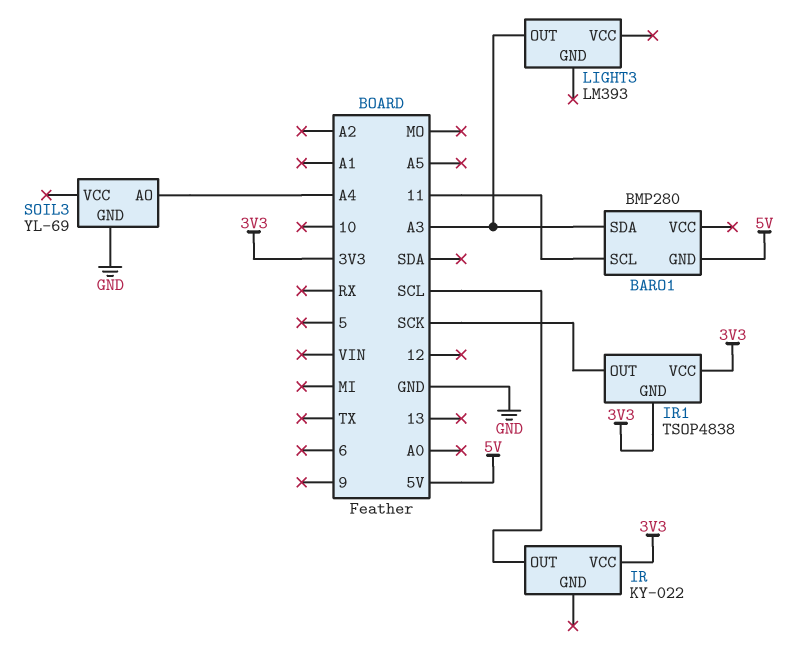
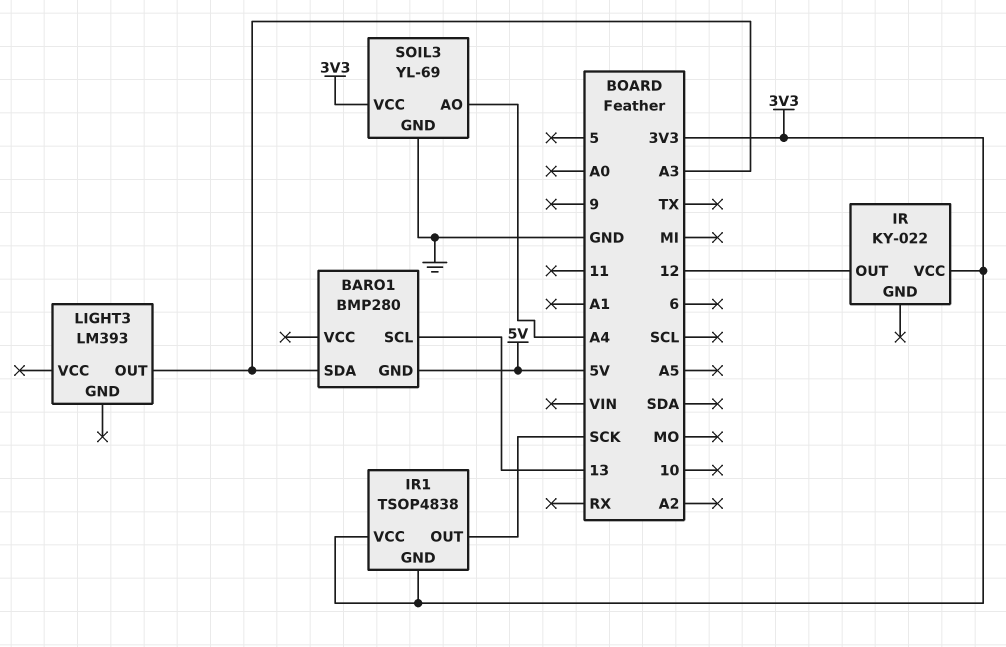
BARO1 pin SCL: 11 -> 13
IR pin OUT: SCL -> 12
SOIL3 pin VCC: none -> 3V3

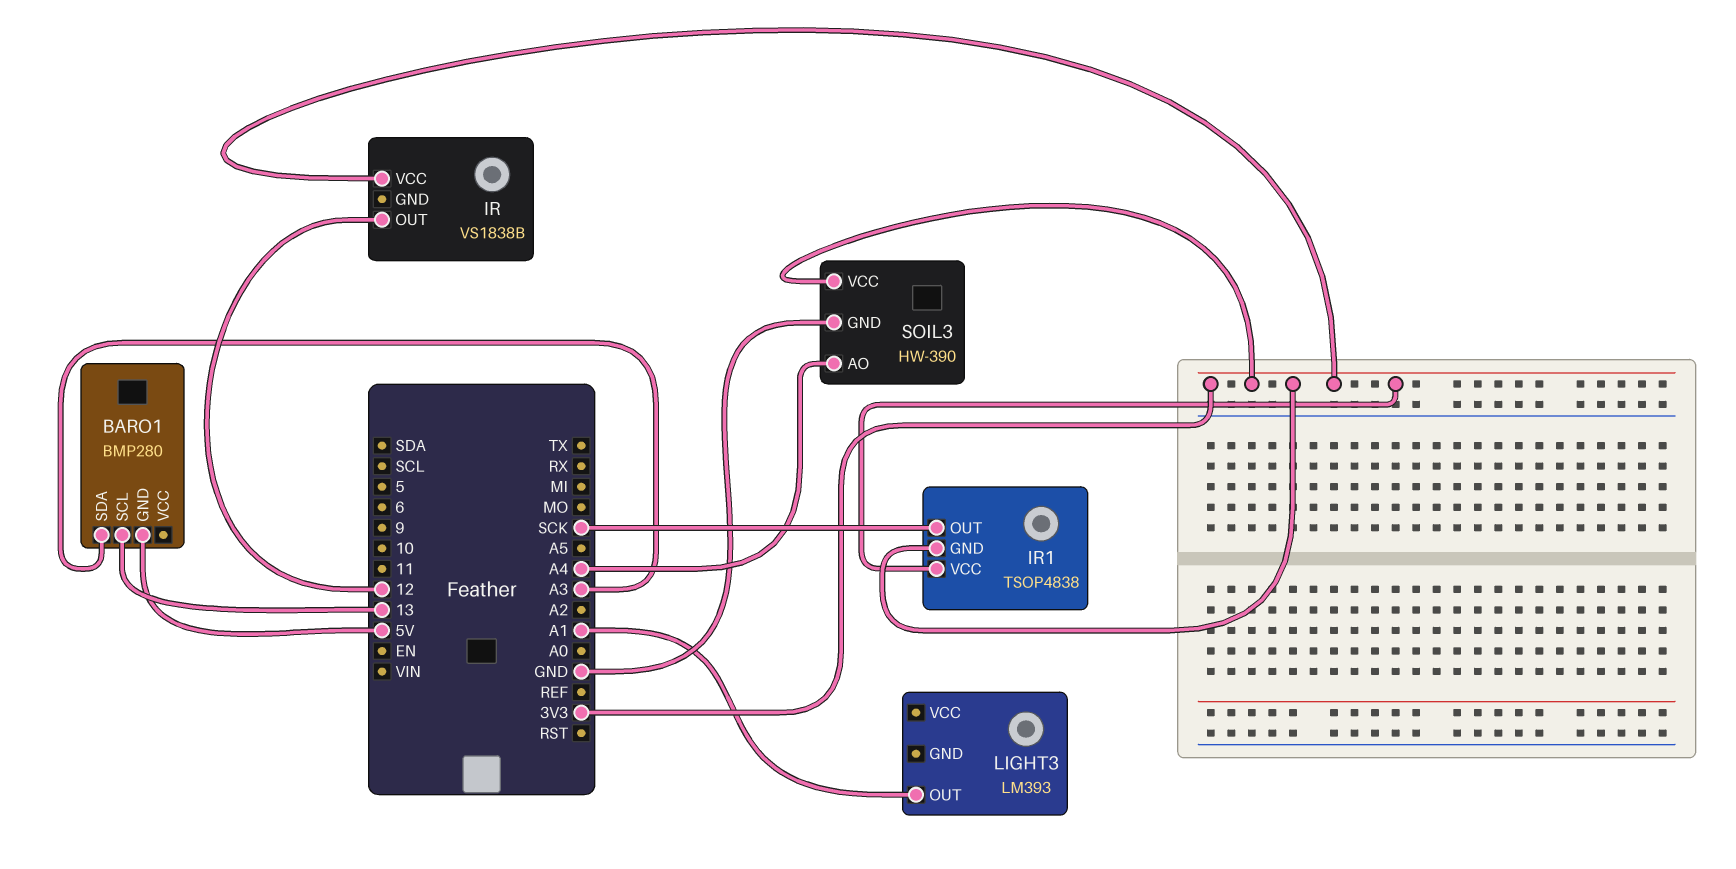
IR: KY-022 -> VS1838B
LIGHT3 pin OUT: A3 -> A1
SOIL3: YL-69 -> HW-390

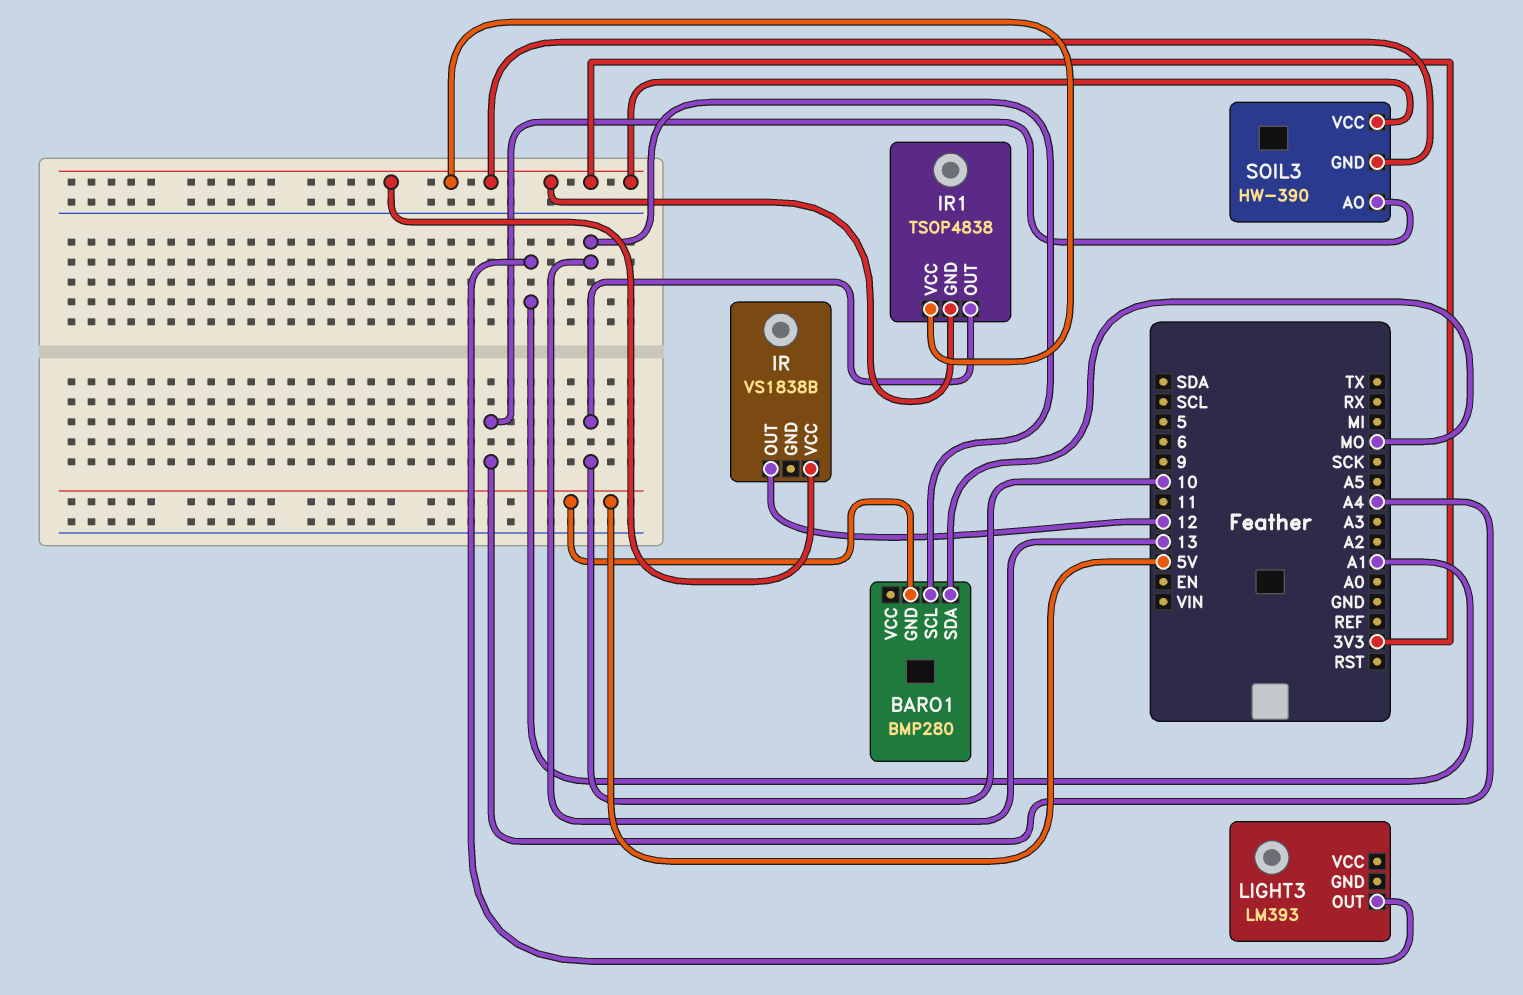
BARO1 pin SDA: A3 -> MO
IR1 pin OUT: SCK -> 10
SOIL3 pin GND: GND -> 3V3

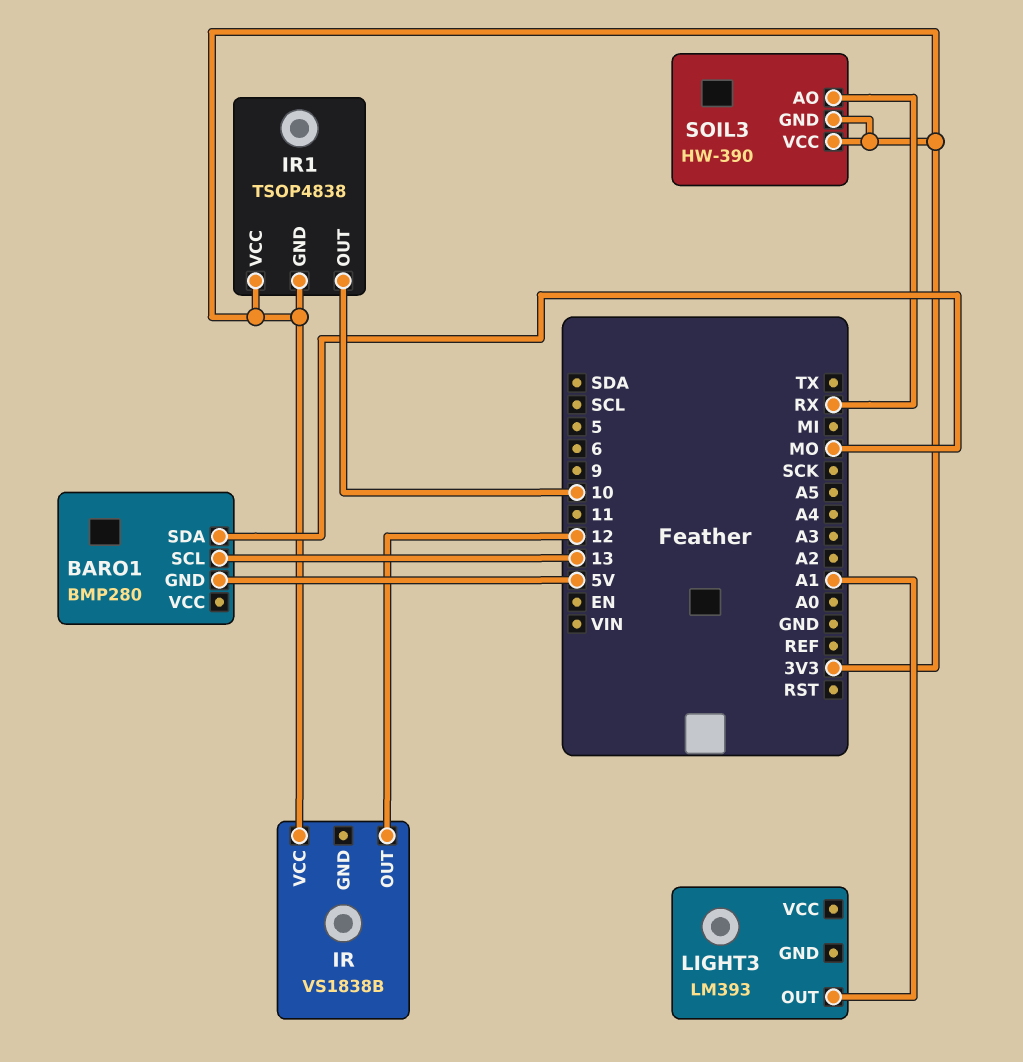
SOIL3 pin AO: A4 -> RX

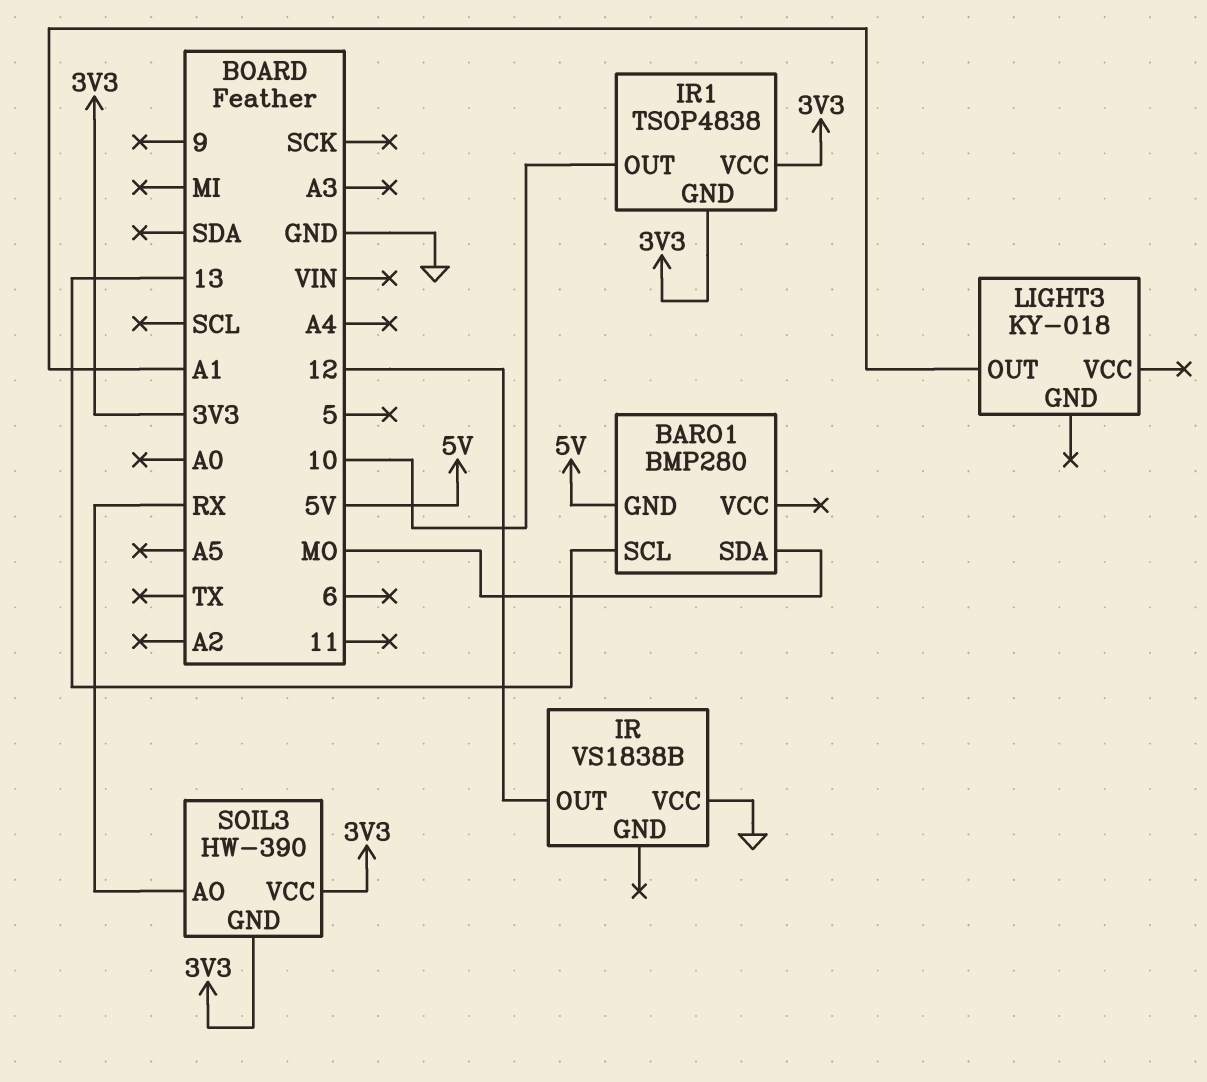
IR pin VCC: 3V3 -> GND
LIGHT3: LM393 -> KY-018

